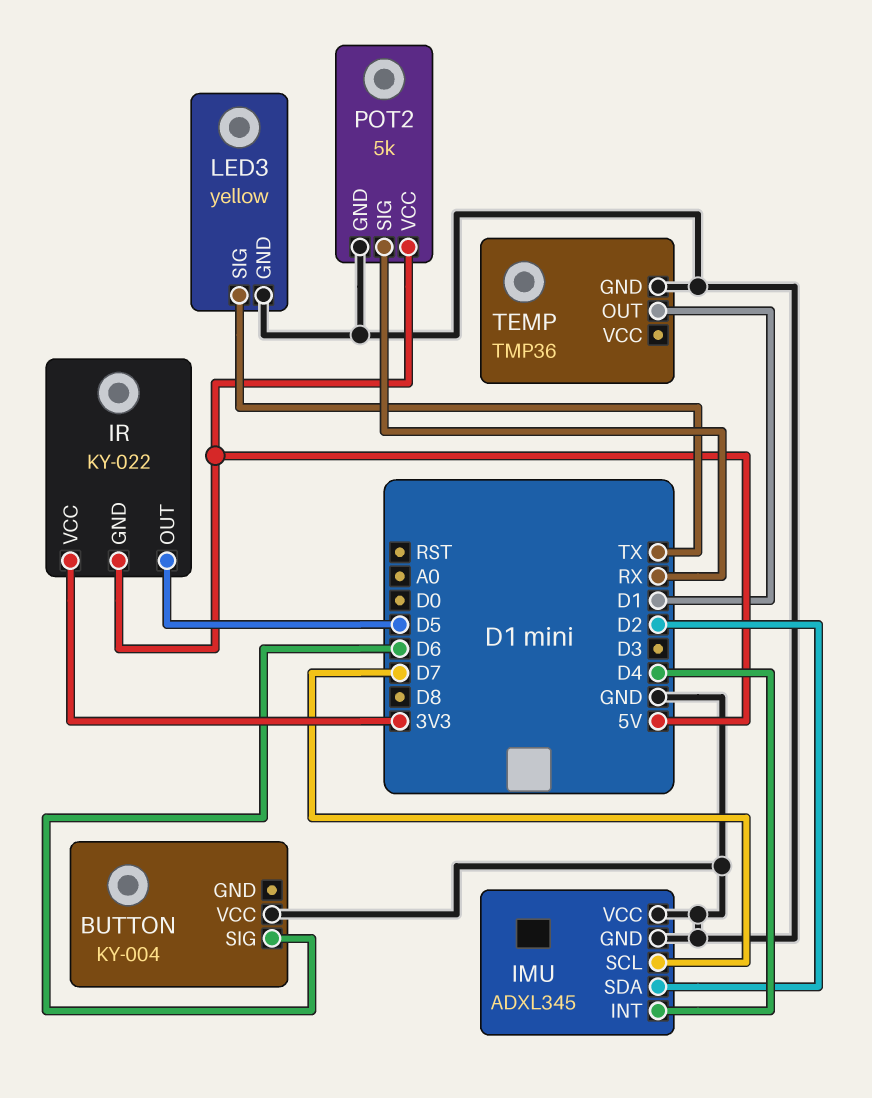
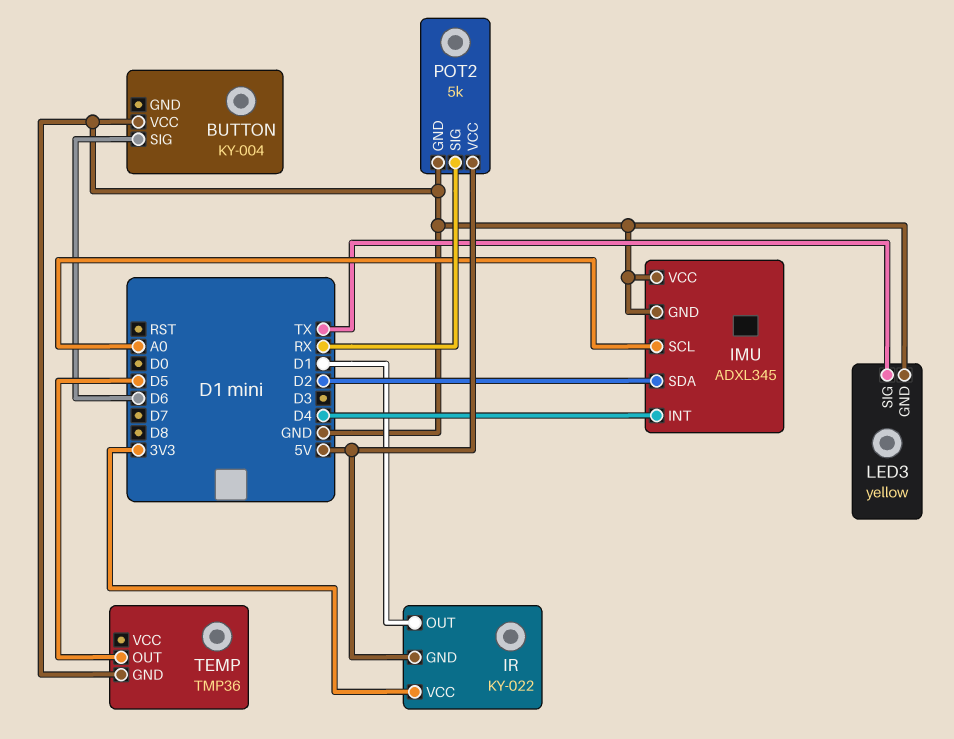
IMU pin SCL: D7 -> A0
IR pin OUT: D5 -> D1
TEMP pin OUT: D1 -> D5

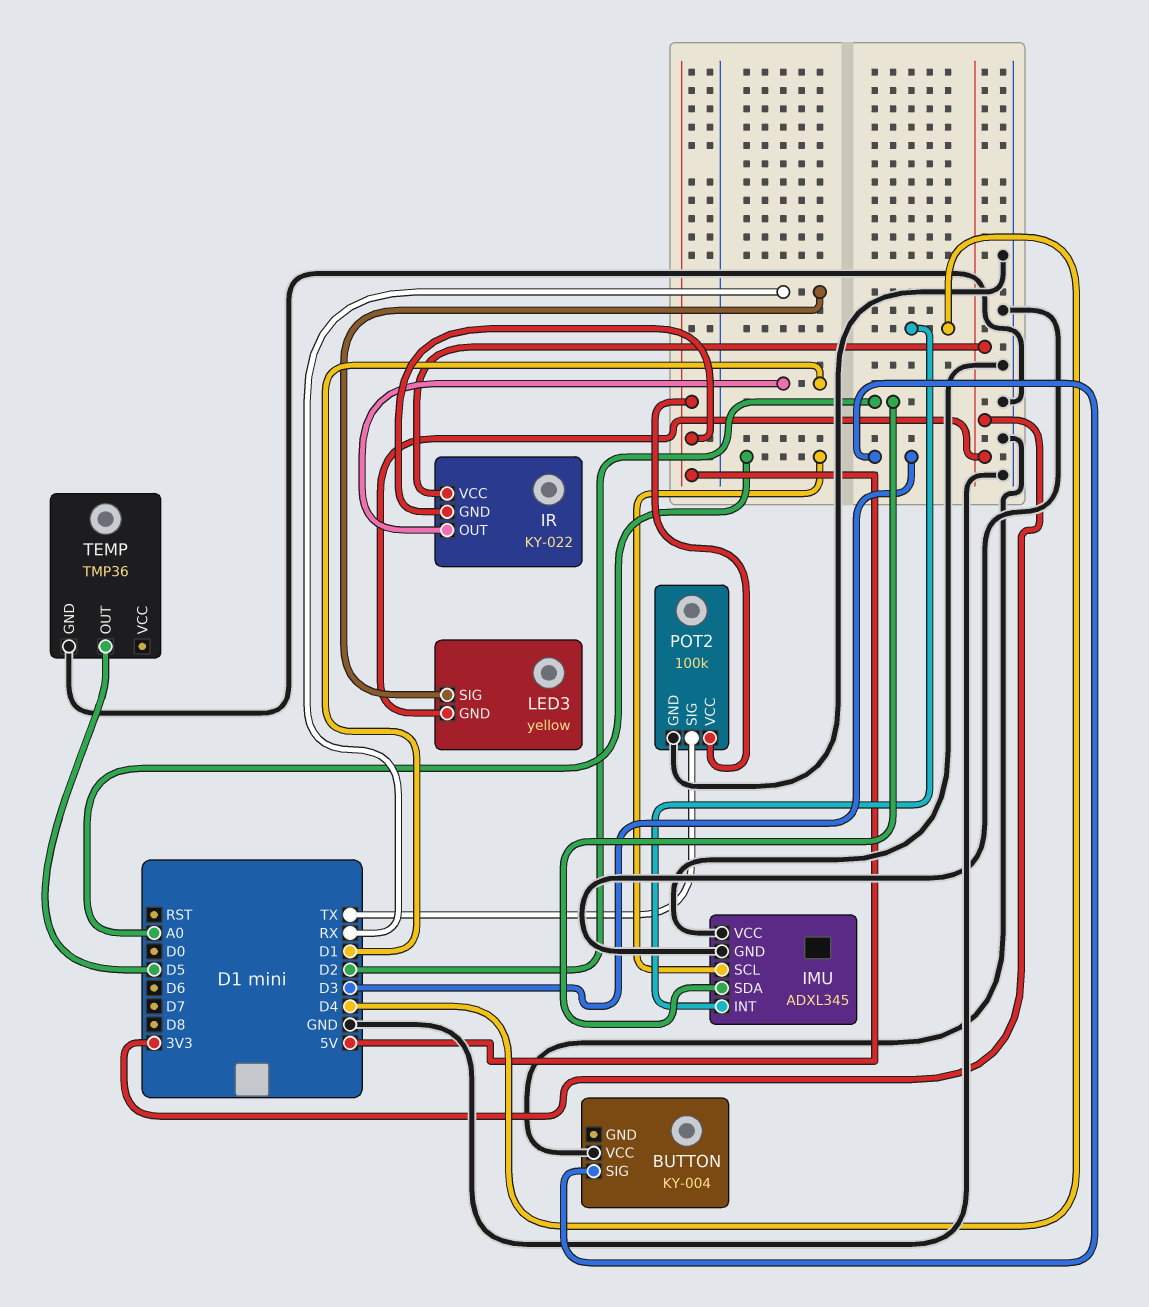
BUTTON pin SIG: D6 -> D3
LED3 pin GND: GND -> 3V3
LED3 pin SIG: TX -> RX
POT2: 5k -> 100k
POT2 pin SIG: RX -> TX

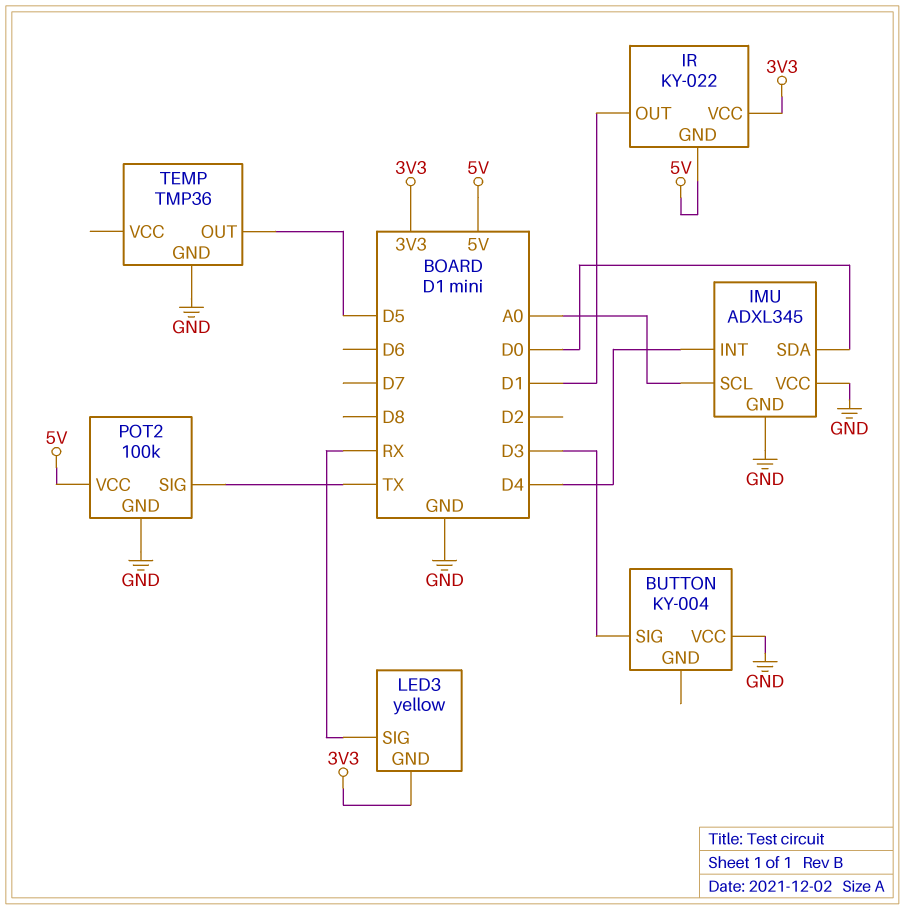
IMU pin SDA: D2 -> D0

